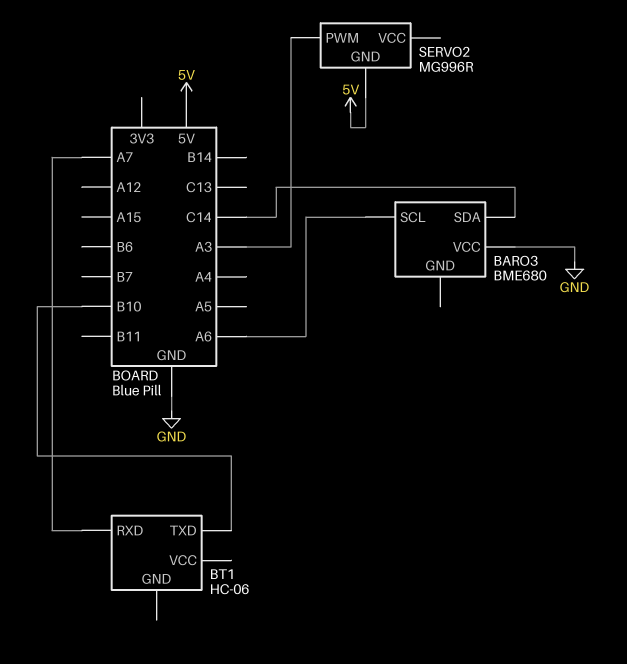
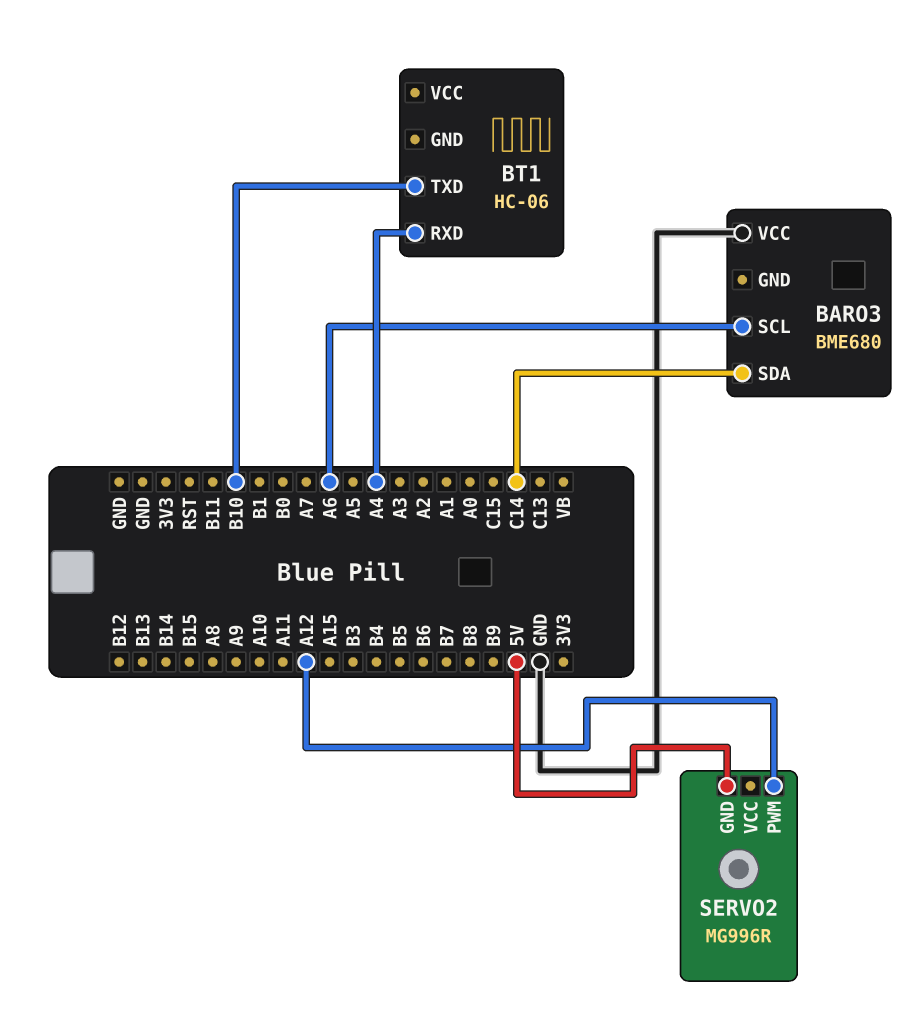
BT1 pin RXD: A7 -> A4
SERVO2 pin PWM: A3 -> A12

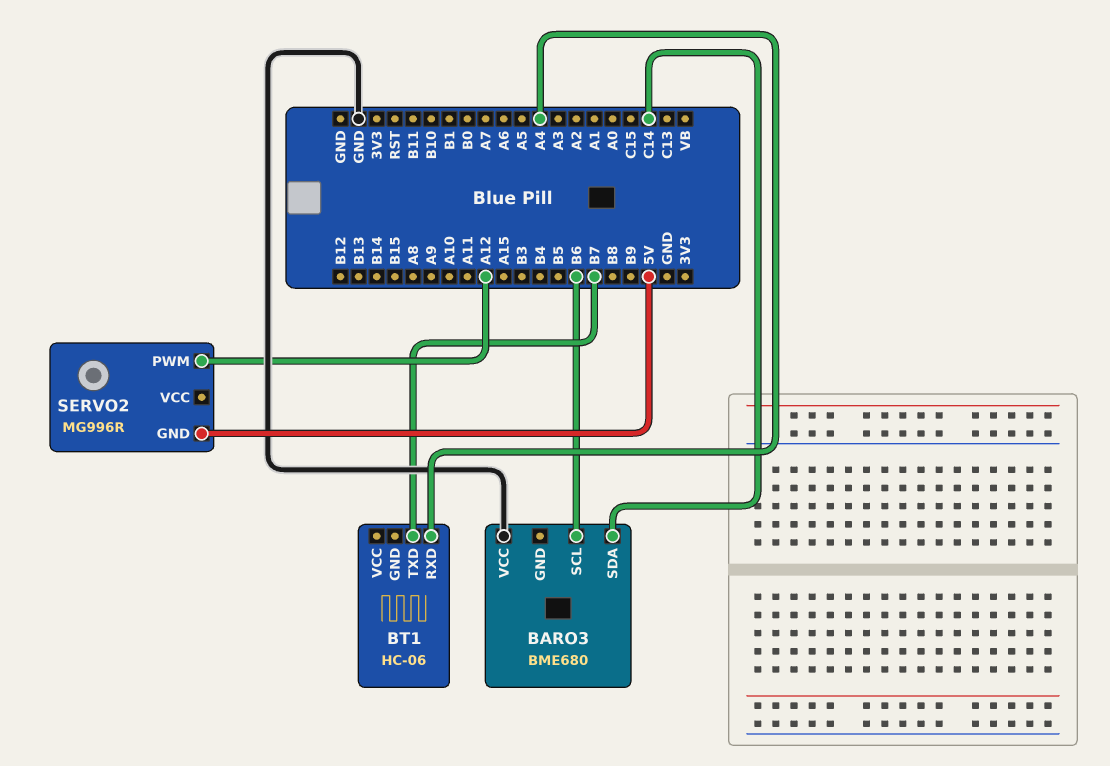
BARO3 pin SCL: A6 -> B6
BT1 pin TXD: B10 -> B7

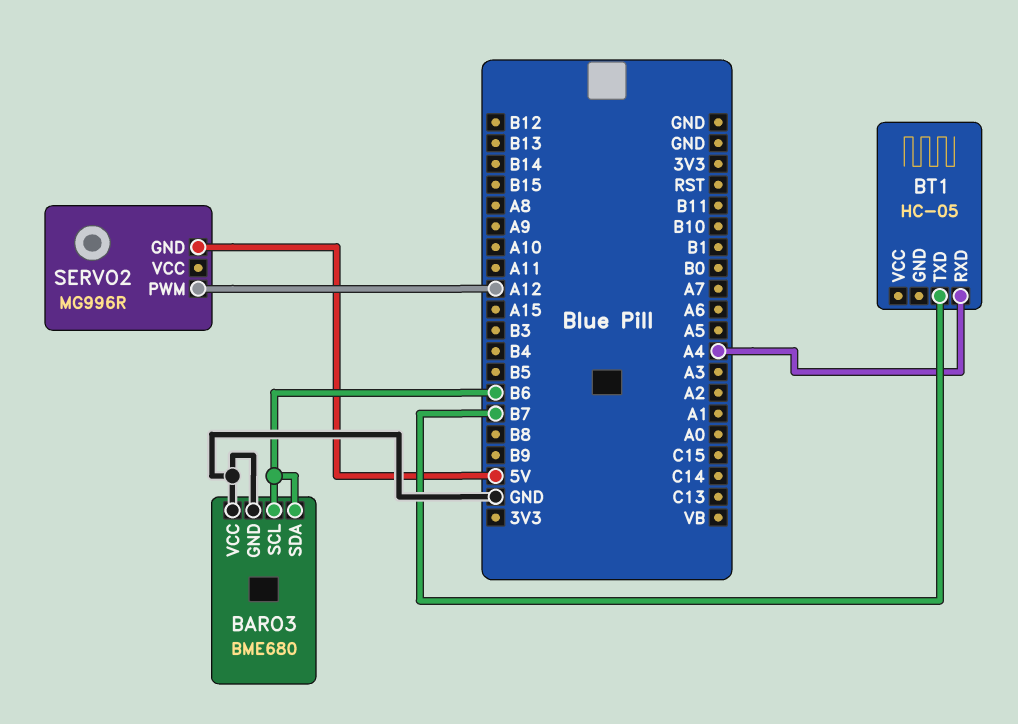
BARO3 pin GND: none -> GND
BARO3 pin SDA: C14 -> B6
BT1: HC-06 -> HC-05

